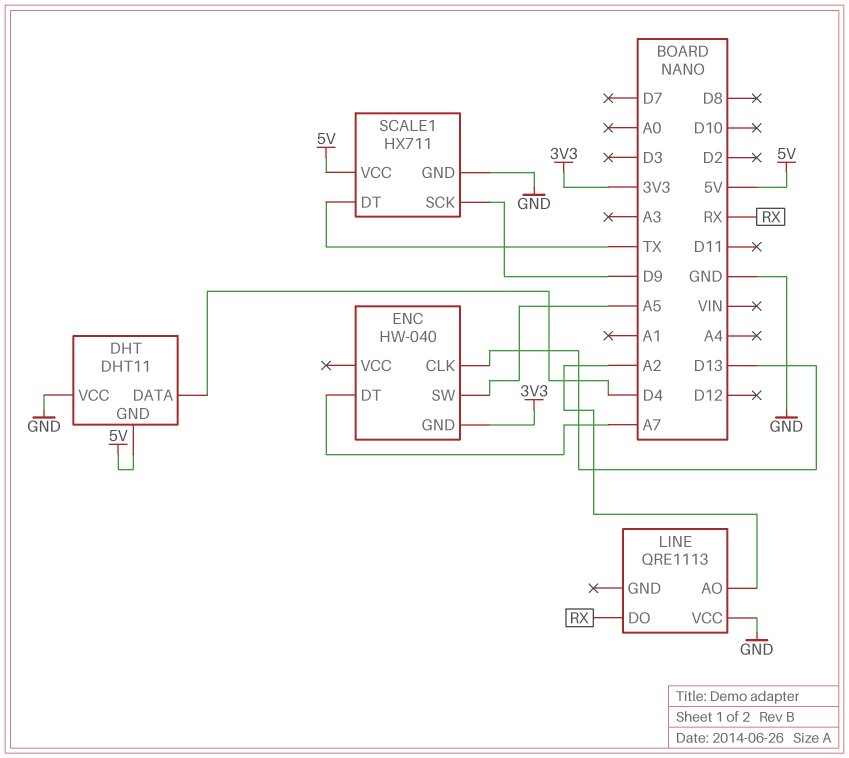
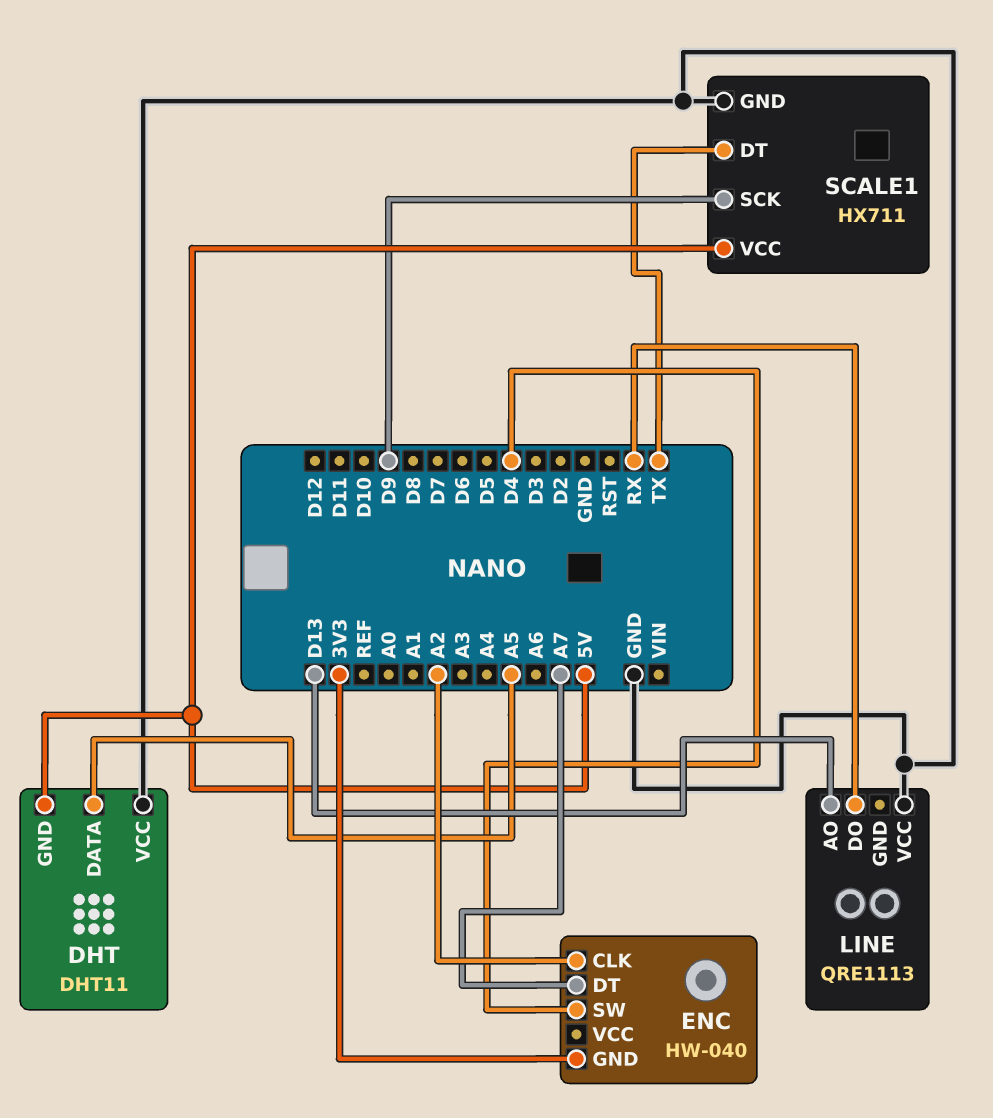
DHT pin DATA: D4 -> A5
ENC pin CLK: D13 -> A2
ENC pin SW: A5 -> D4
LINE pin AO: A2 -> D13

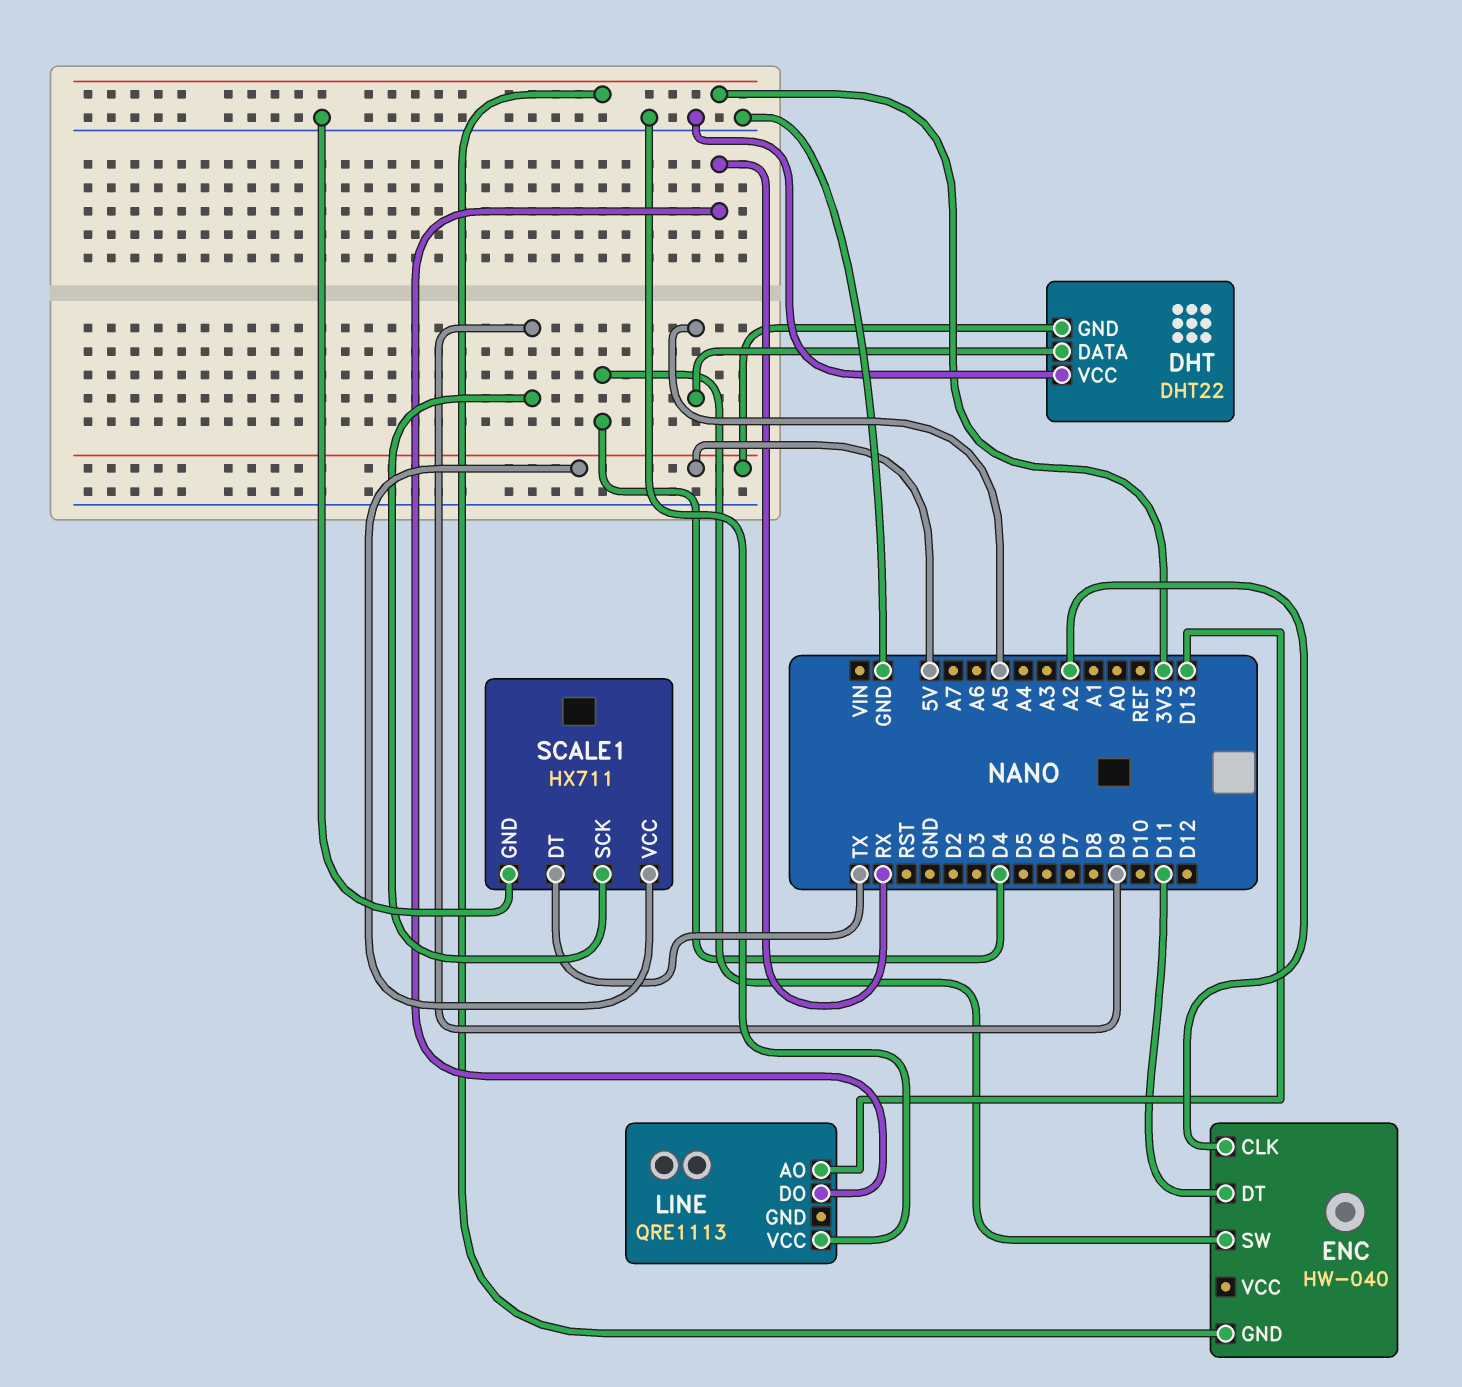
DHT: DHT11 -> DHT22
ENC pin DT: A7 -> D11

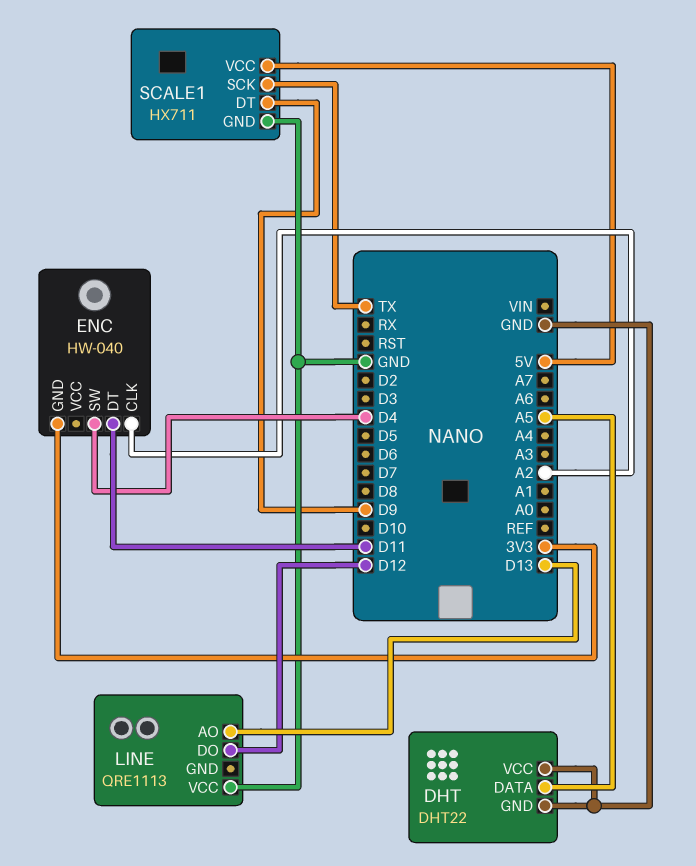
DHT pin GND: 5V -> GND
LINE pin DO: RX -> D12
SCALE1 pin DT: TX -> D9
SCALE1 pin SCK: D9 -> TX

